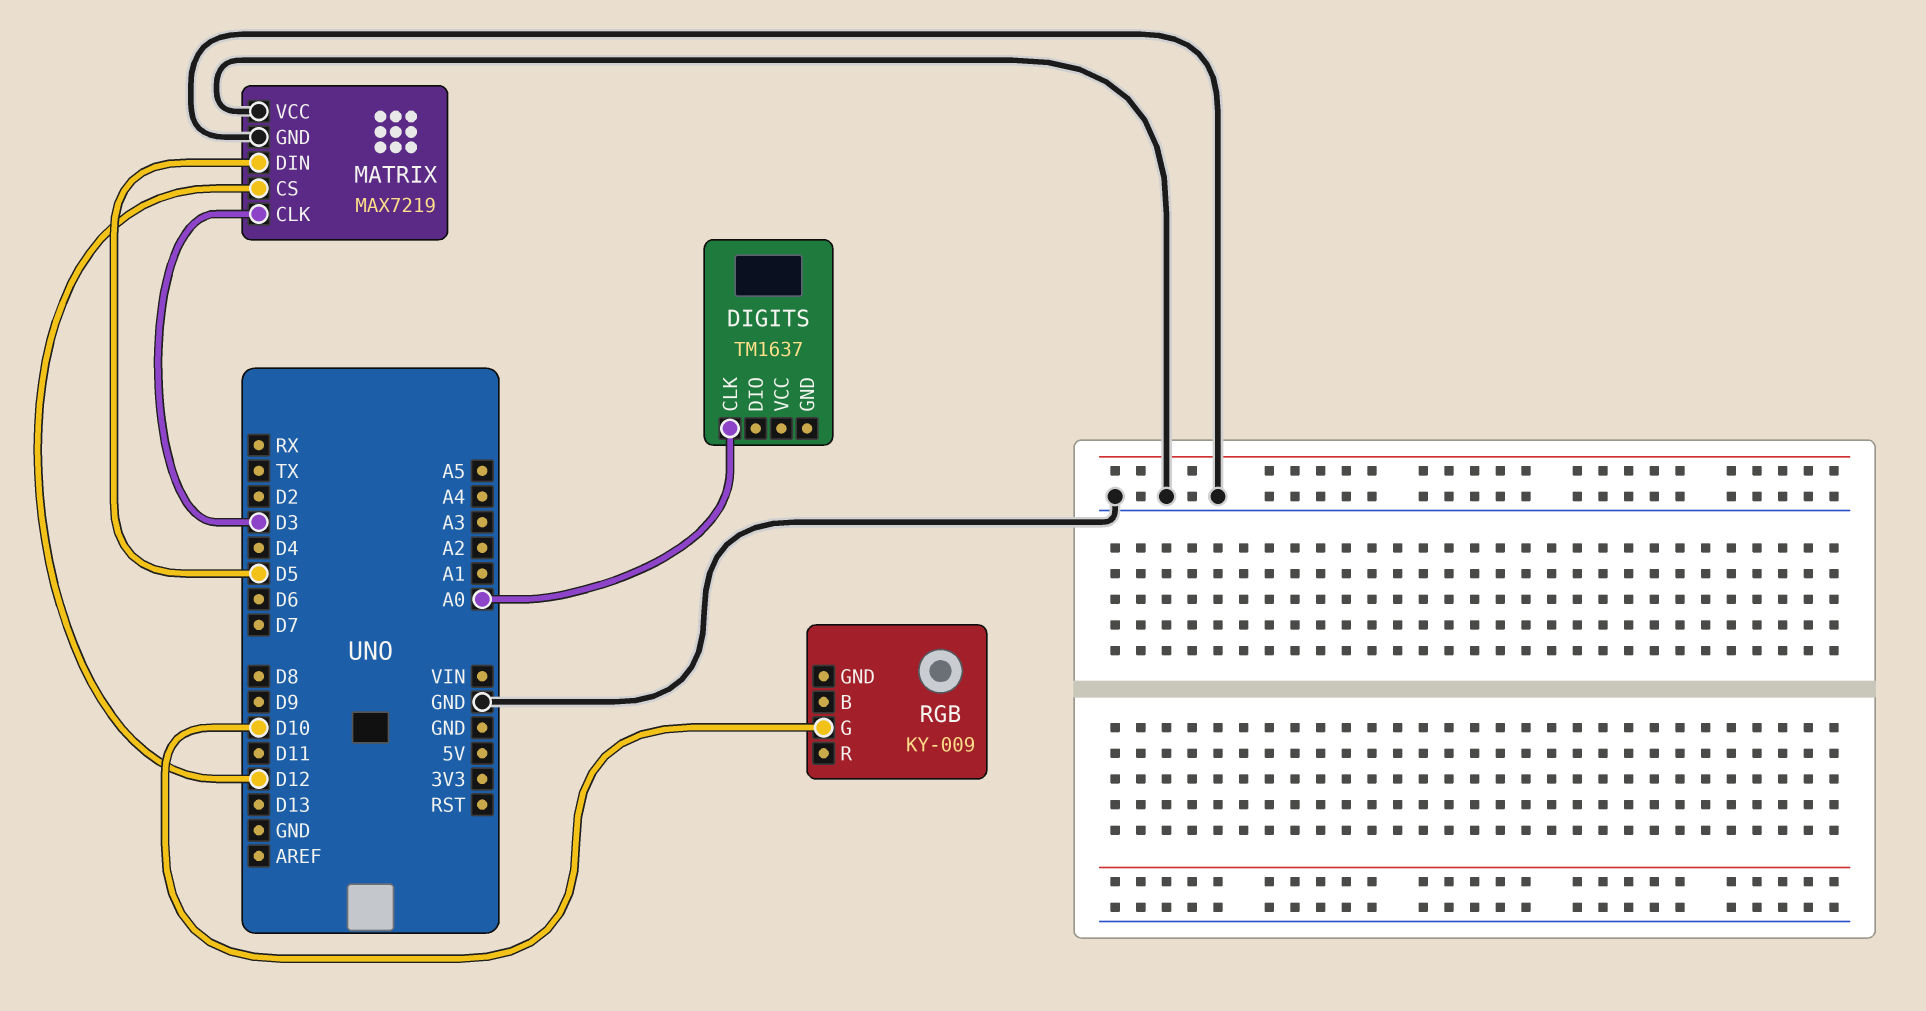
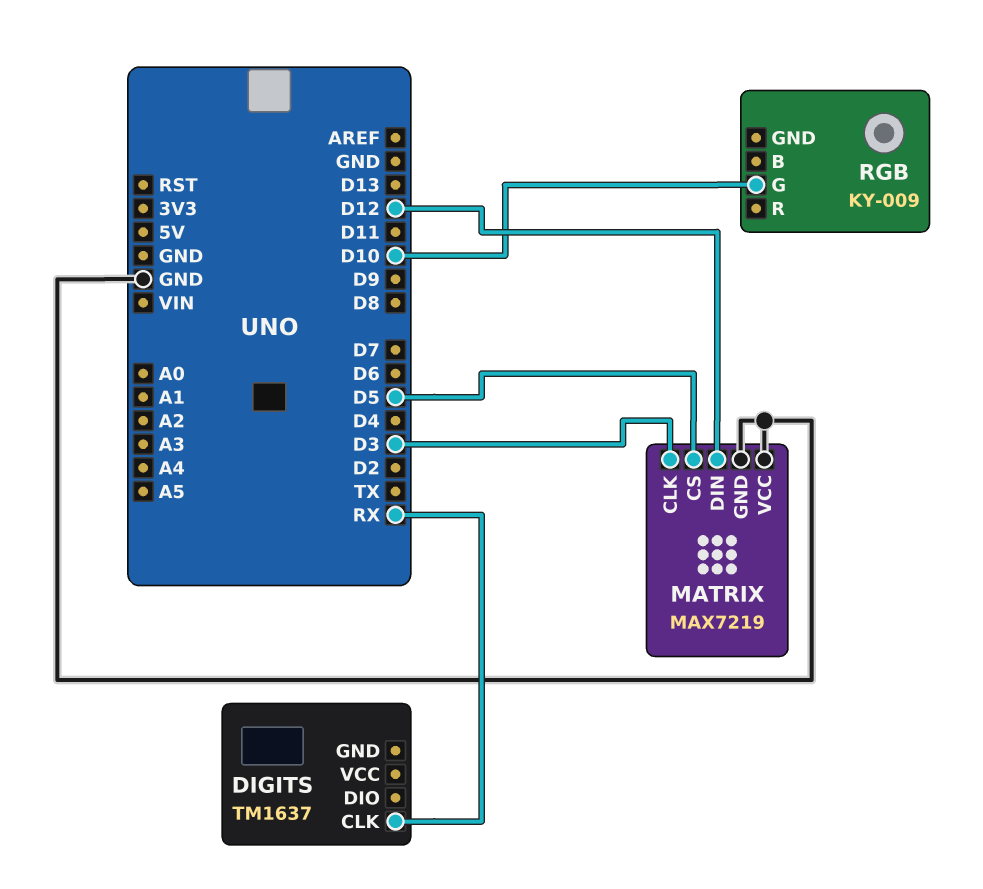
DIGITS pin CLK: A0 -> RX
MATRIX pin CS: D12 -> D5
MATRIX pin DIN: D5 -> D12

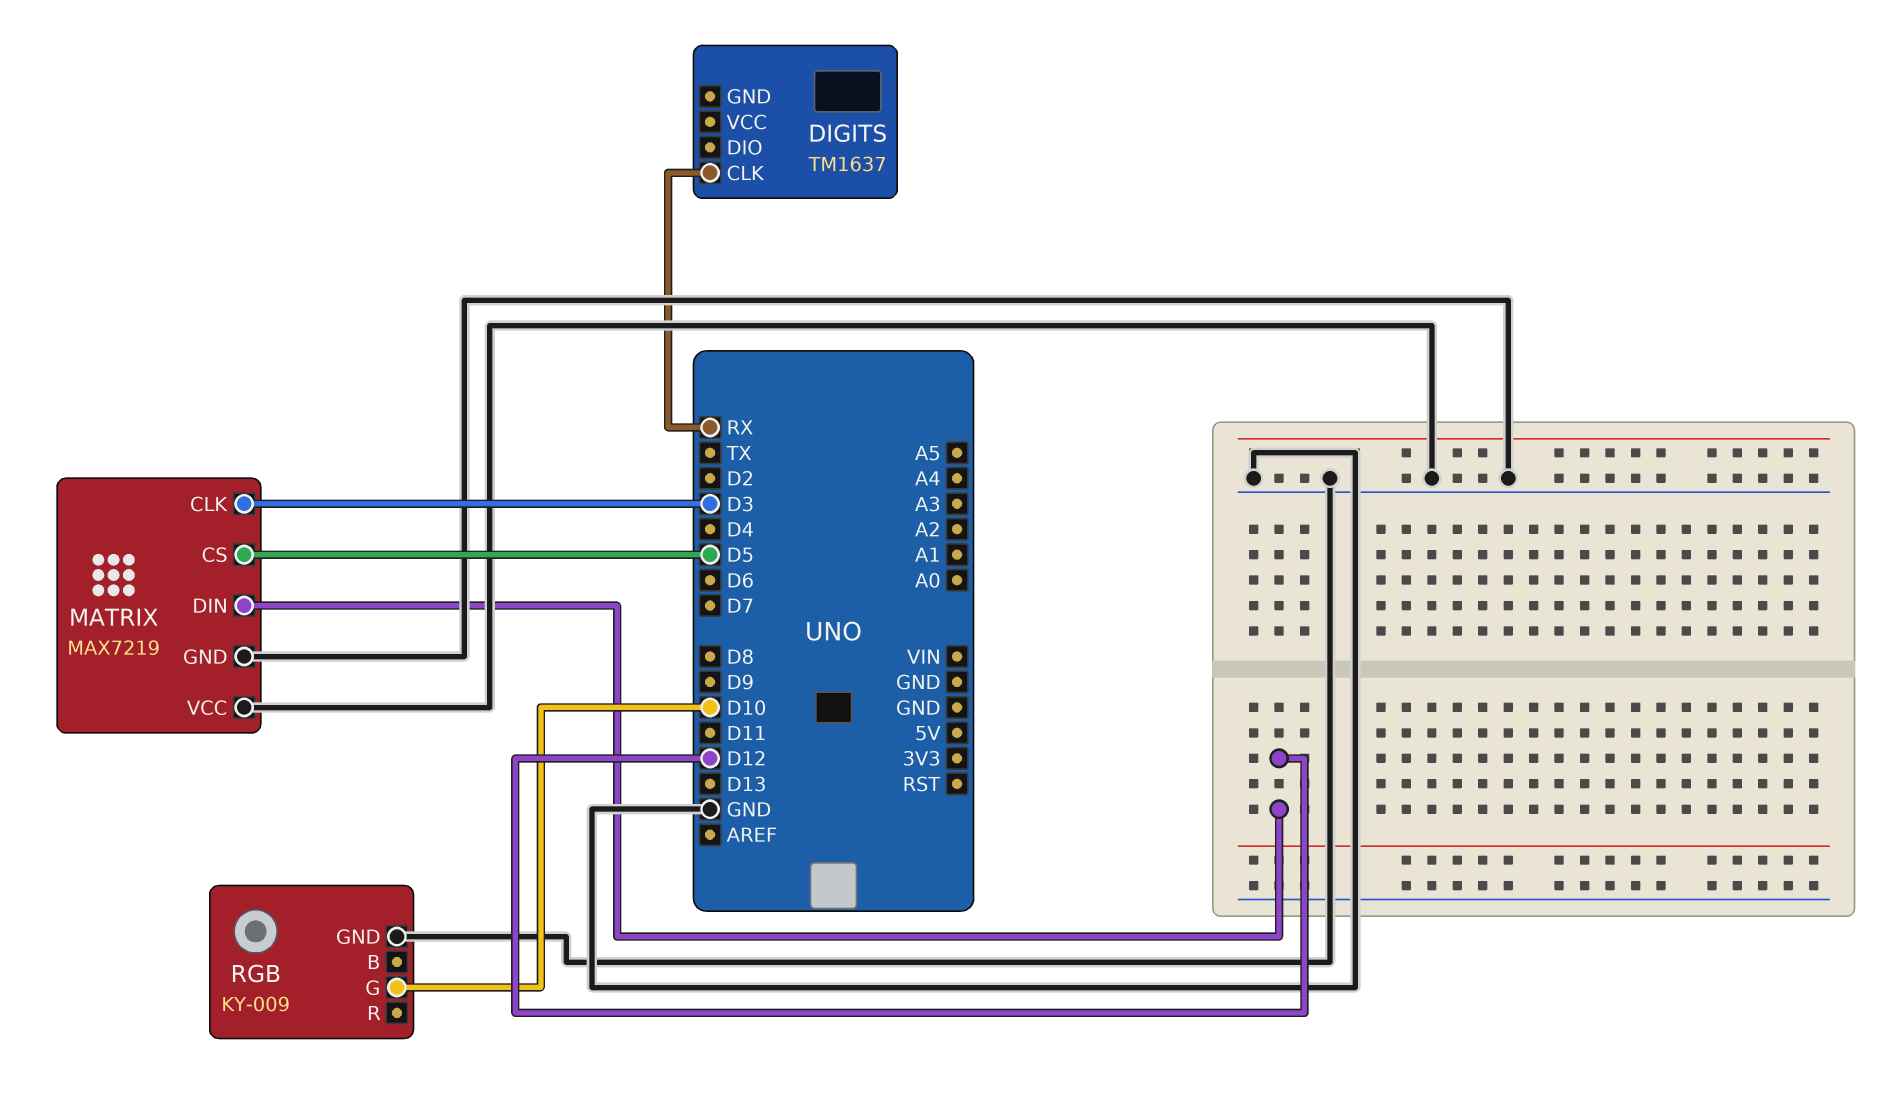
RGB pin GND: none -> GND

